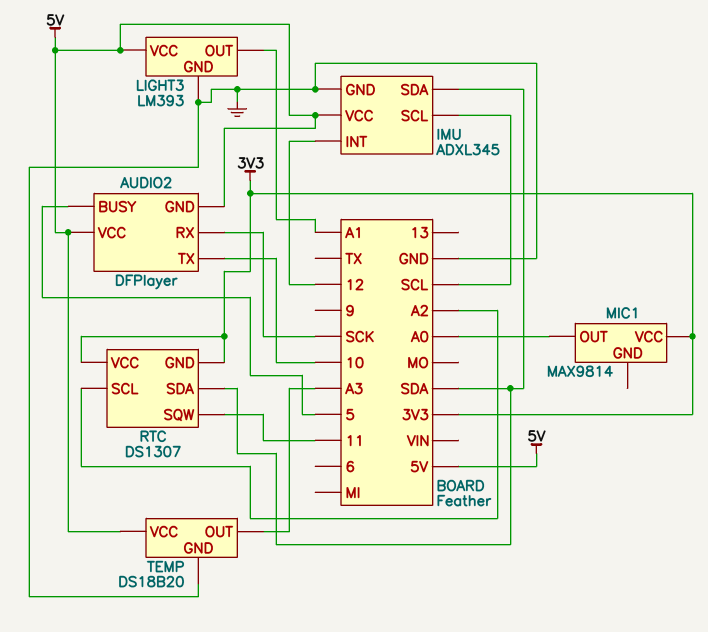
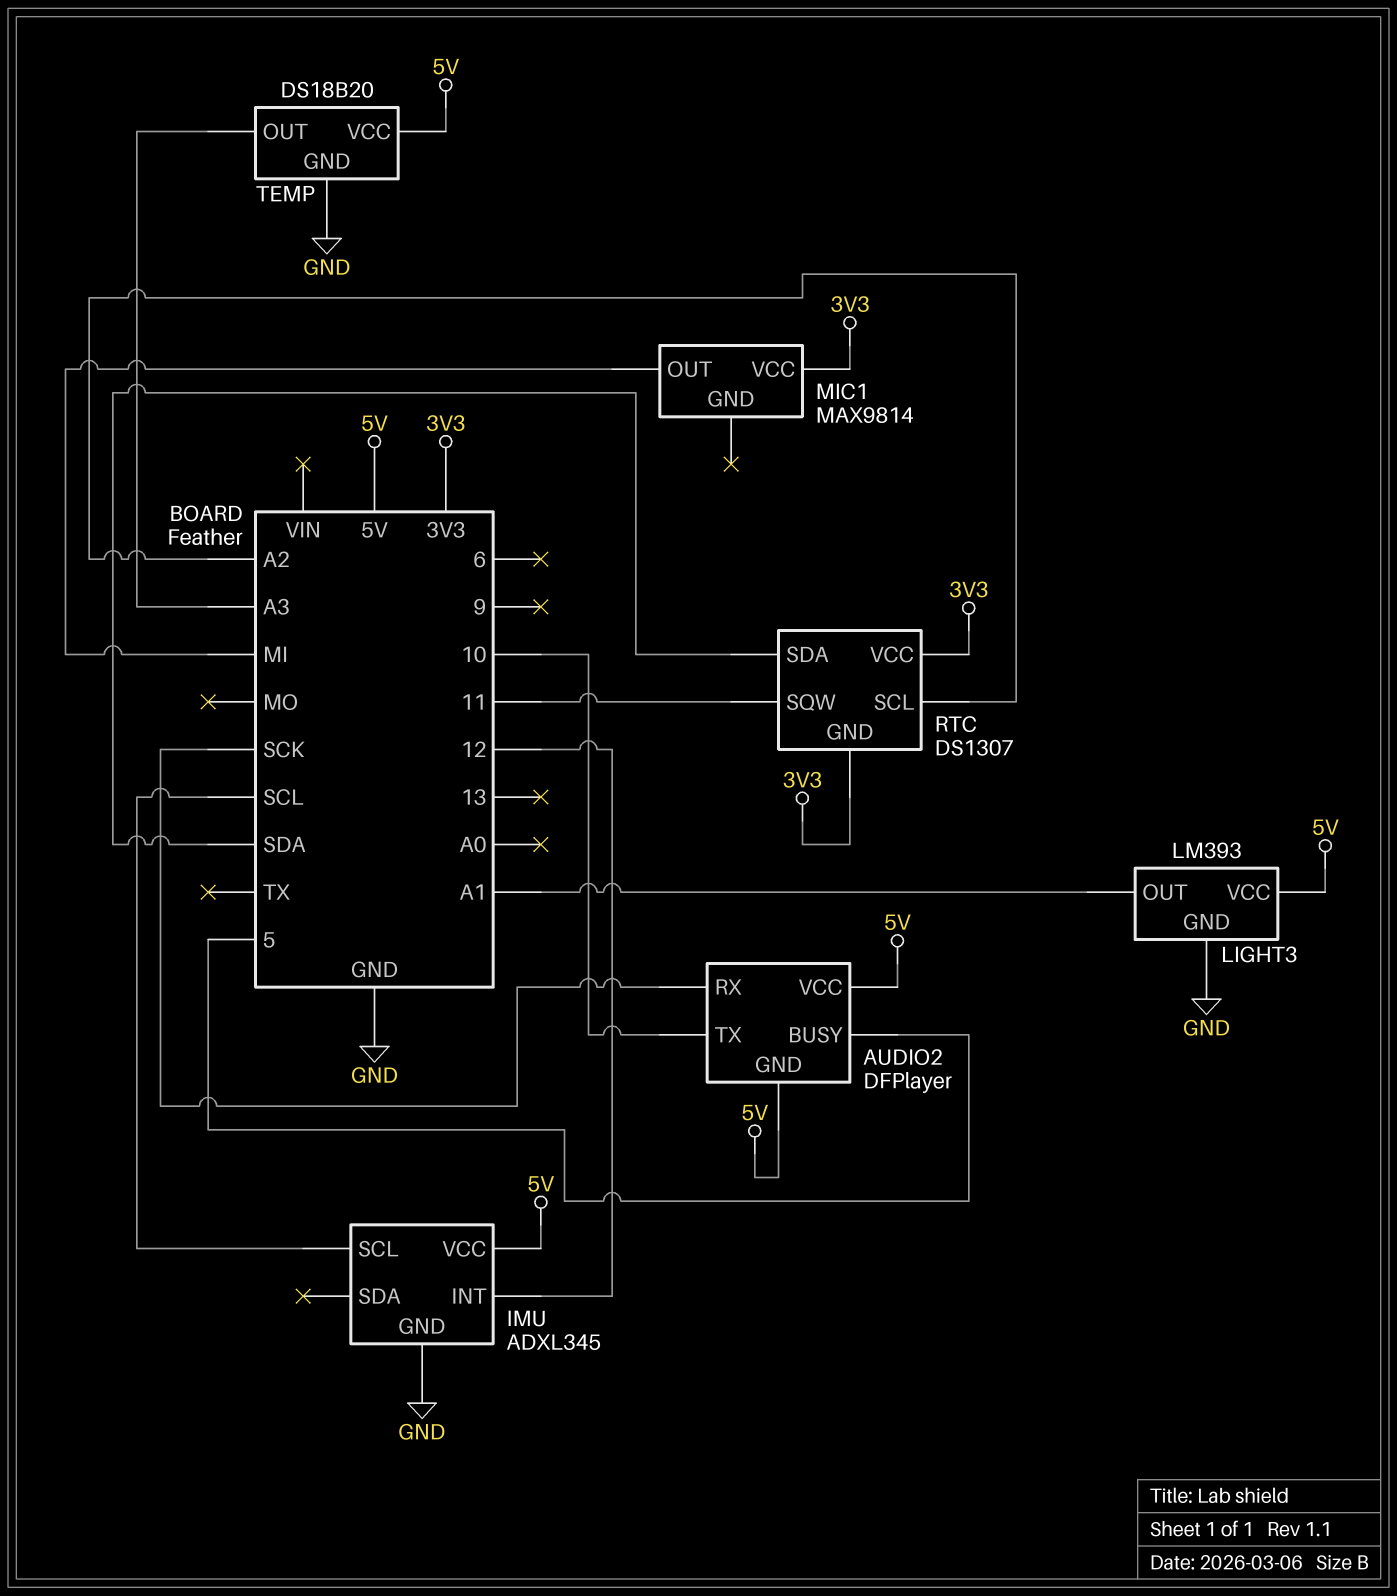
IMU pin SDA: SDA -> none
MIC1 pin OUT: A0 -> MI

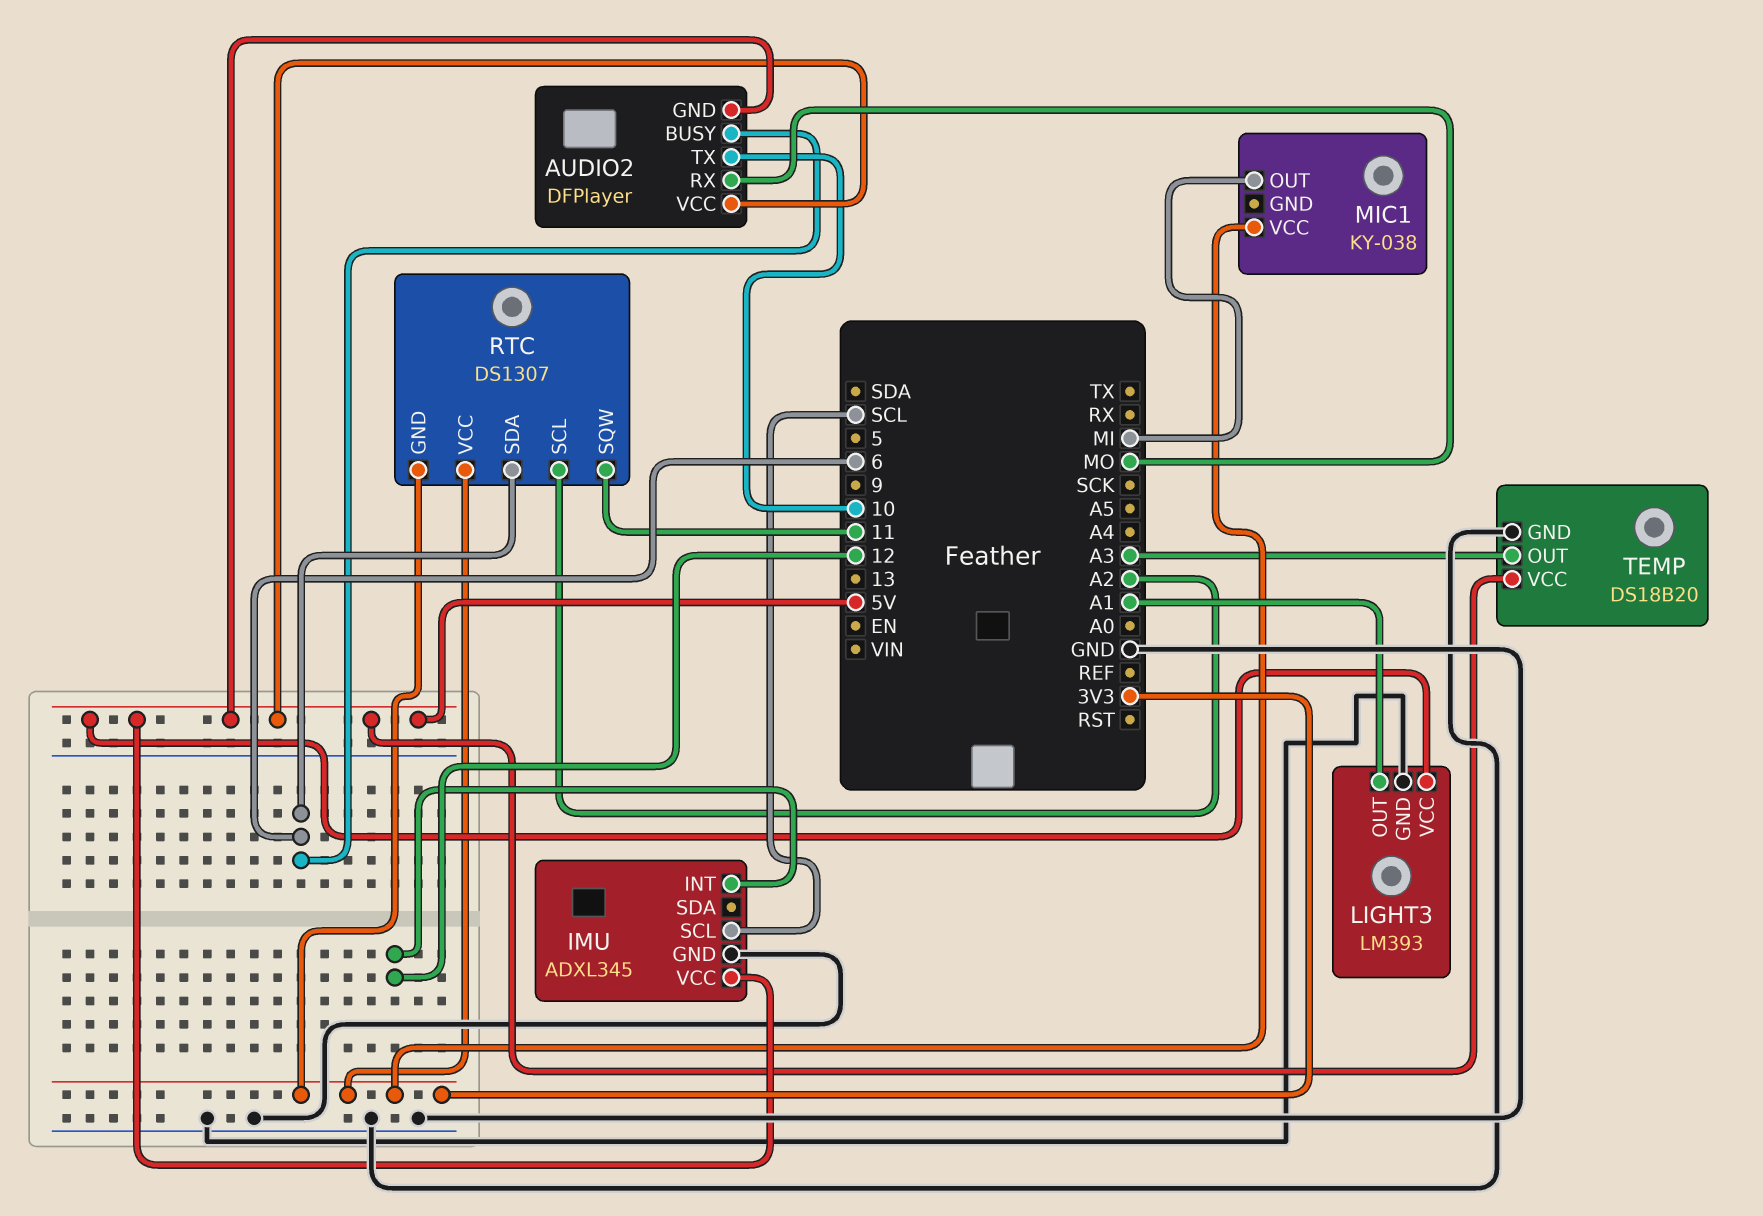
AUDIO2 pin BUSY: 5 -> 6
AUDIO2 pin RX: SCK -> MO
MIC1: MAX9814 -> KY-038
RTC pin SDA: SDA -> 6

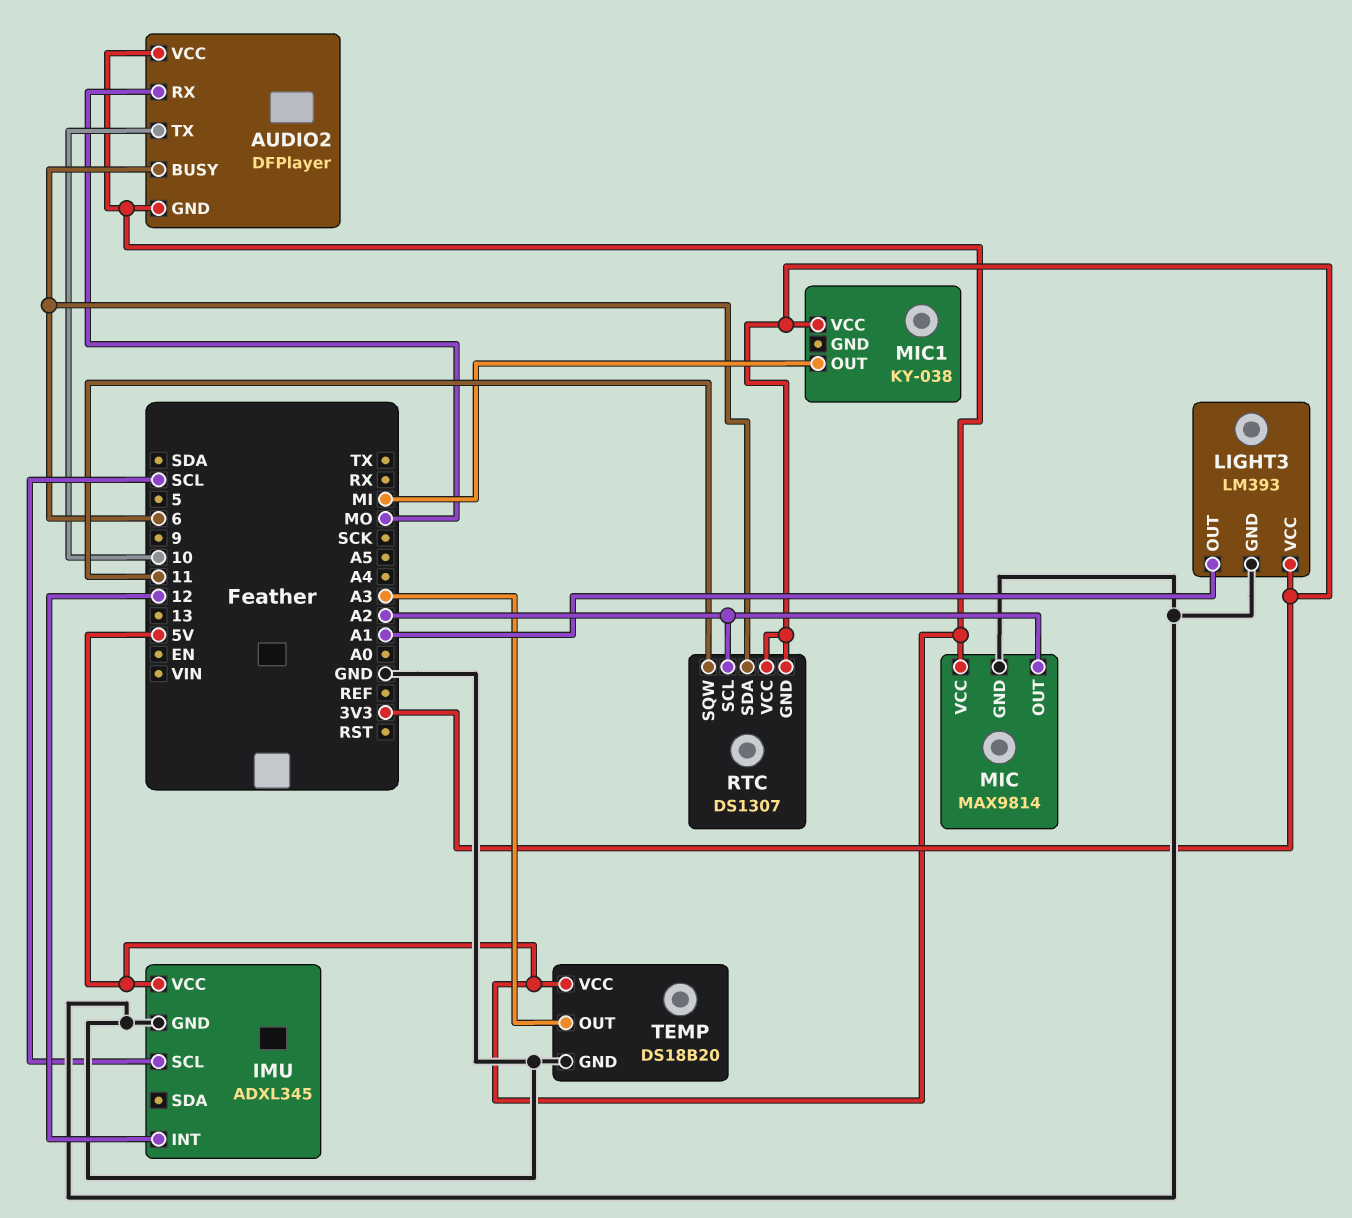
LIGHT3 pin VCC: 5V -> 3V3
MIC: none -> MAX9814
MIC pin GND: none -> GND
MIC pin OUT: none -> A2
MIC pin VCC: none -> 5V

